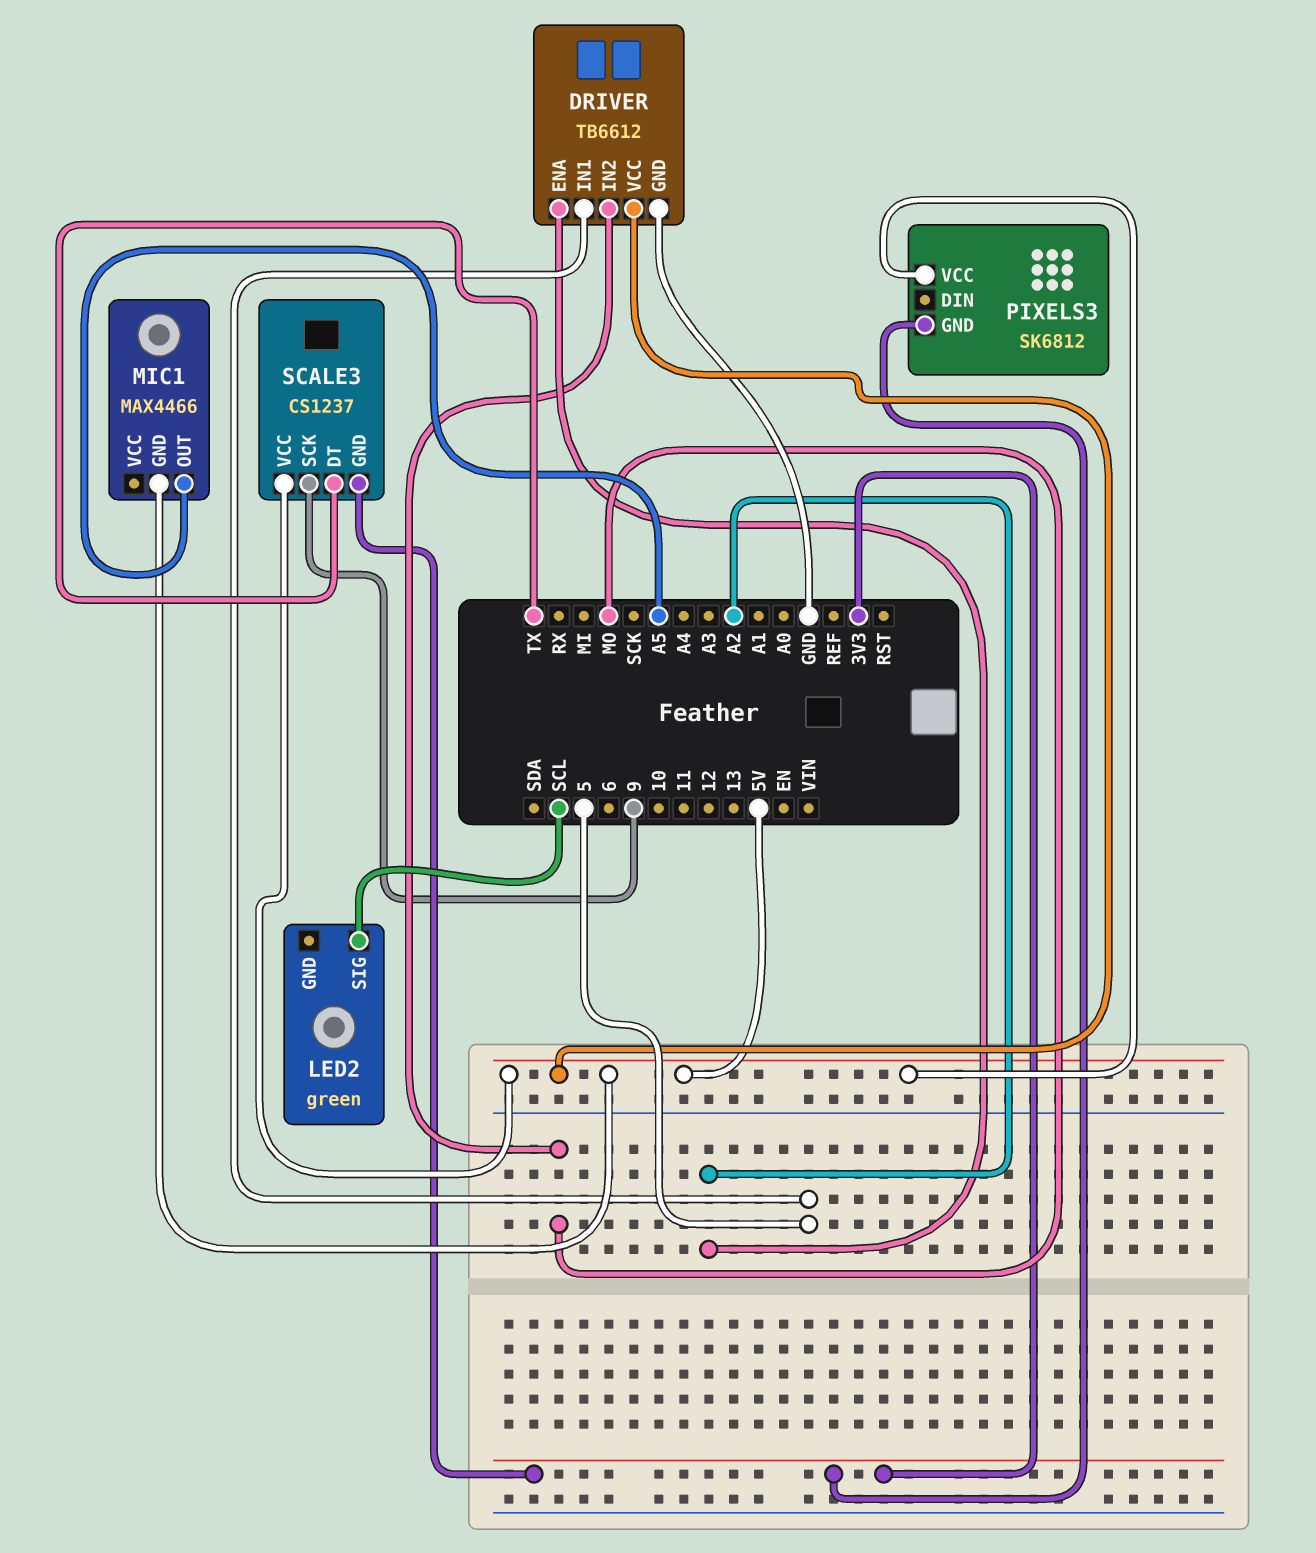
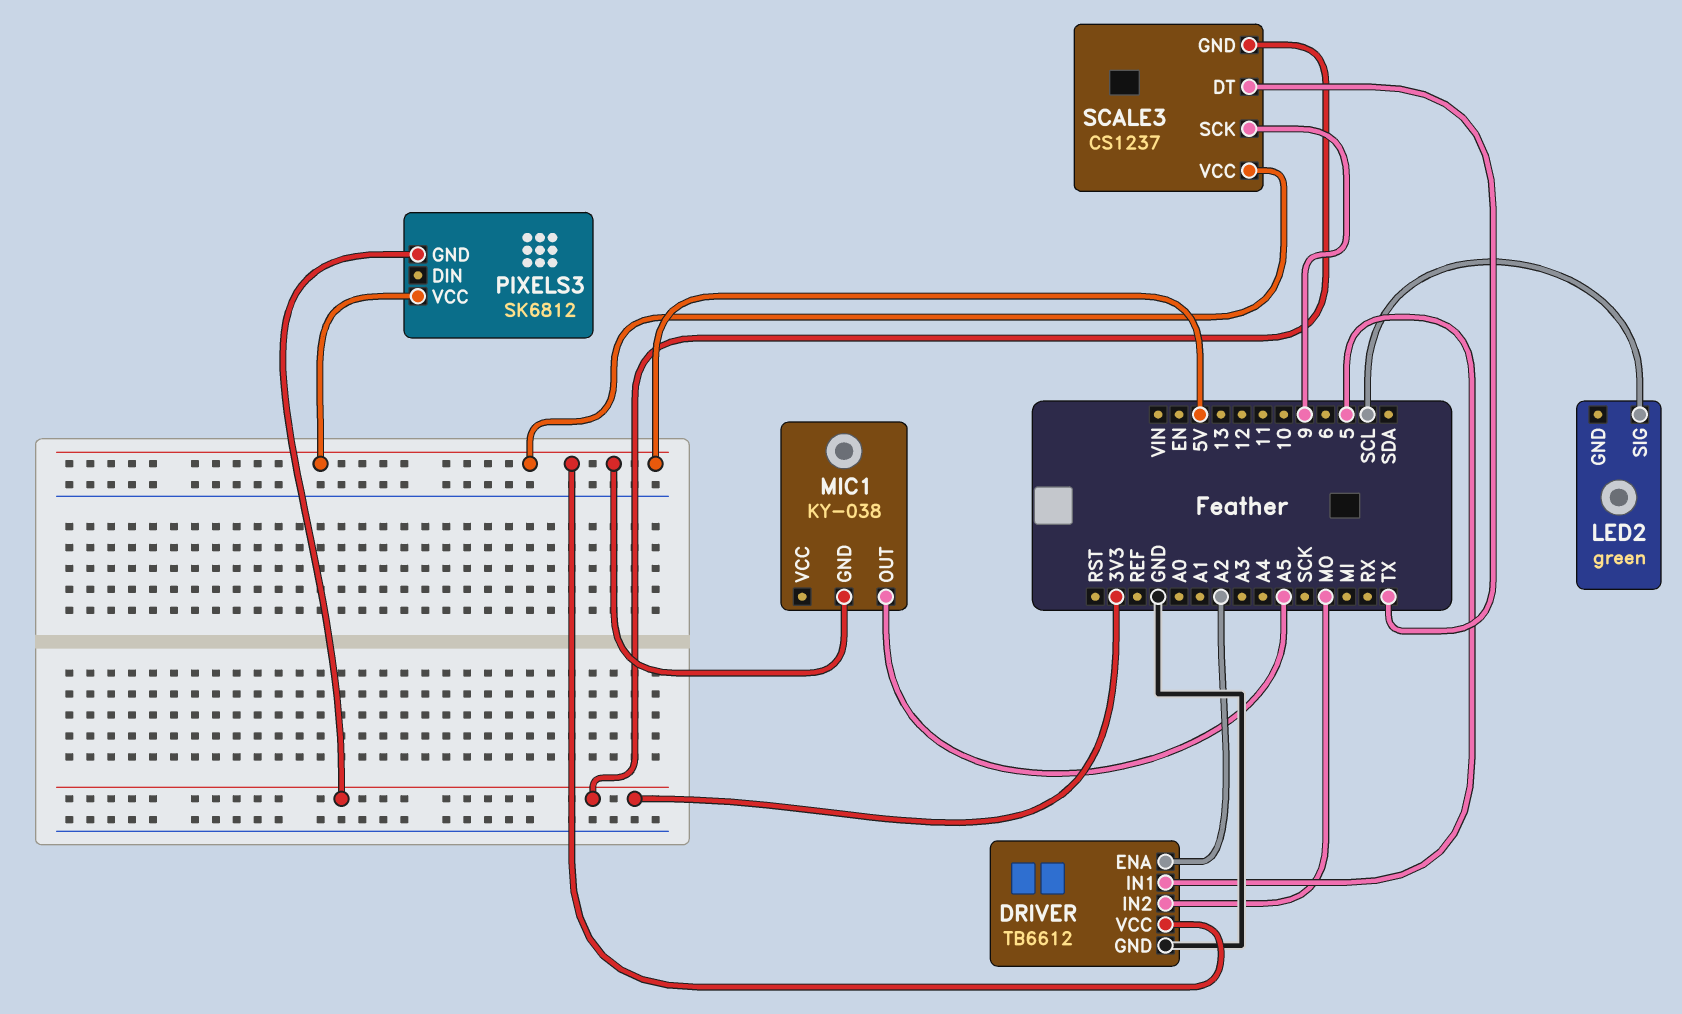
MIC1: MAX4466 -> KY-038

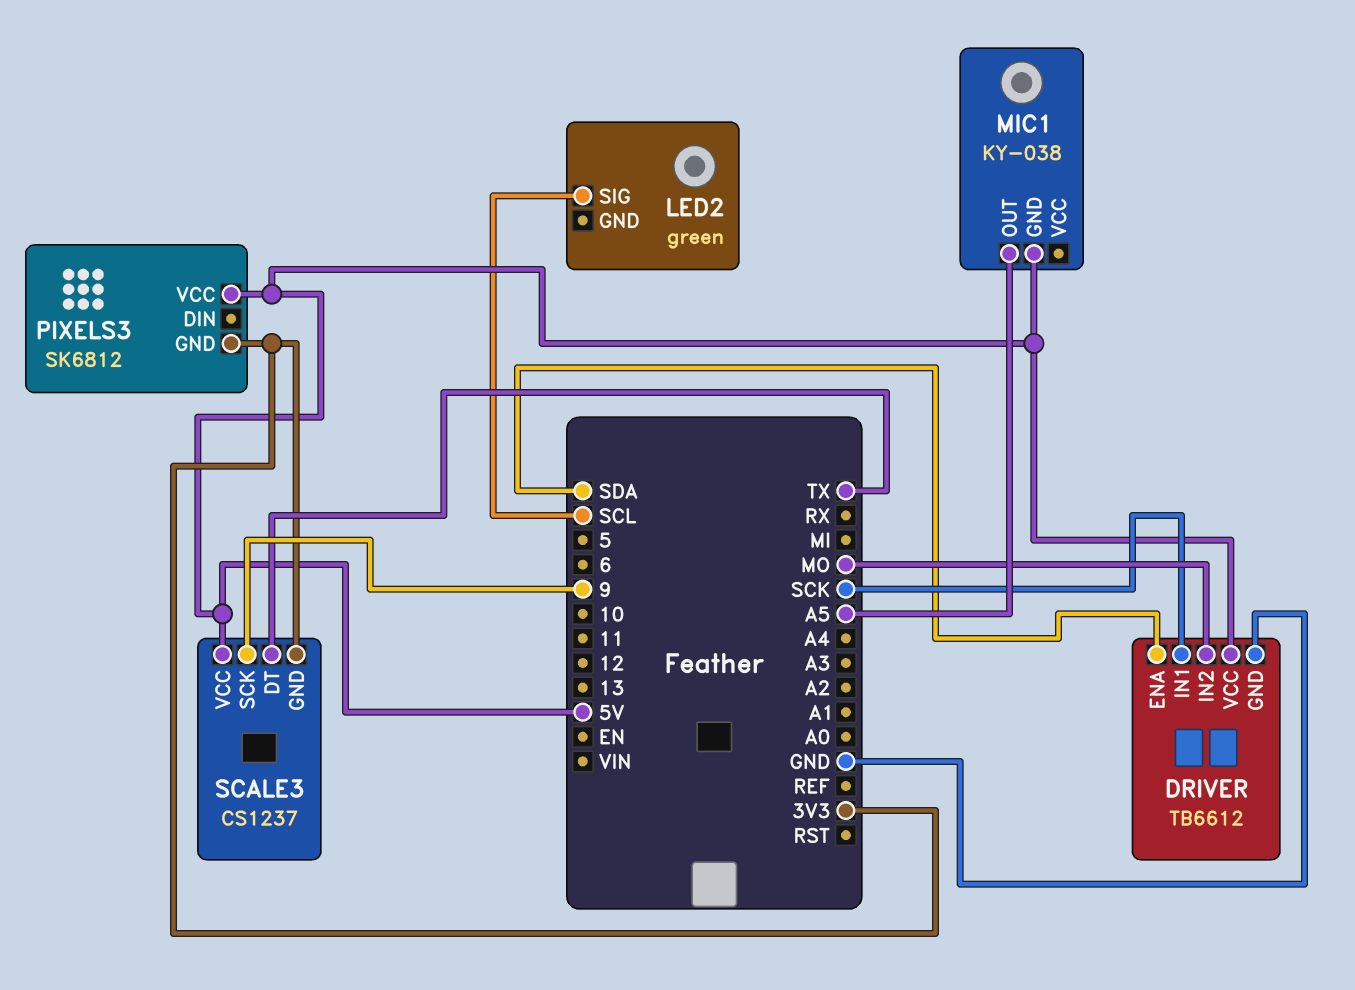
DRIVER pin ENA: A2 -> SDA
DRIVER pin IN1: 5 -> SCK

